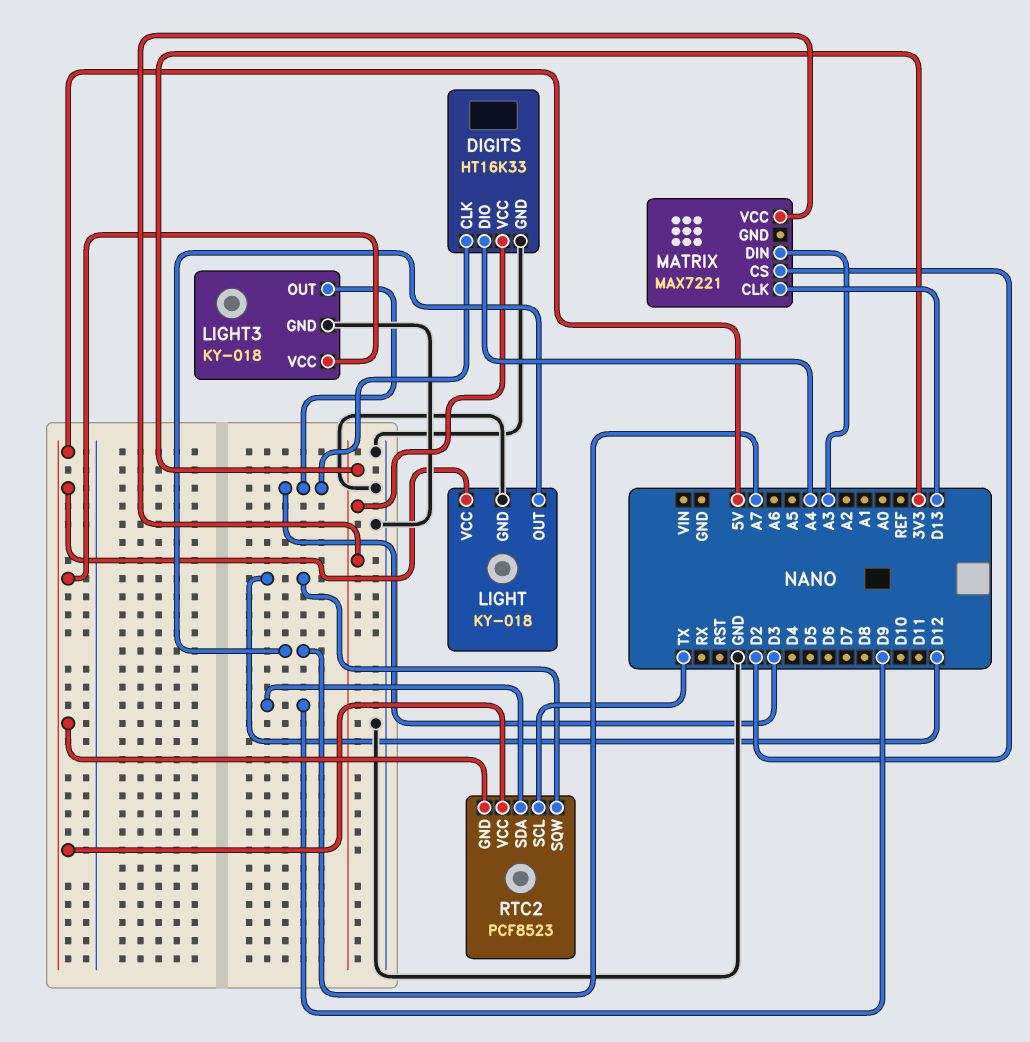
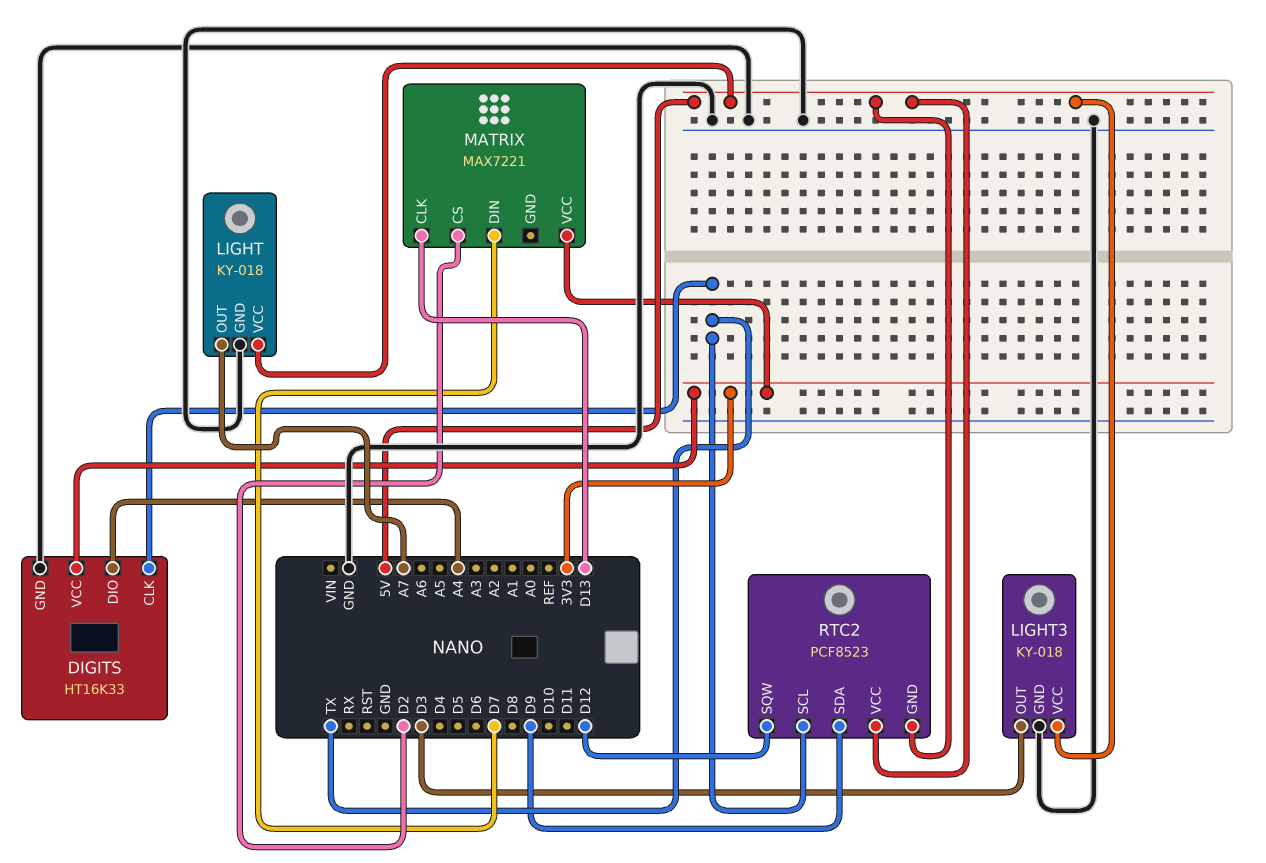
DIGITS pin CLK: D3 -> TX
MATRIX pin DIN: A3 -> D7

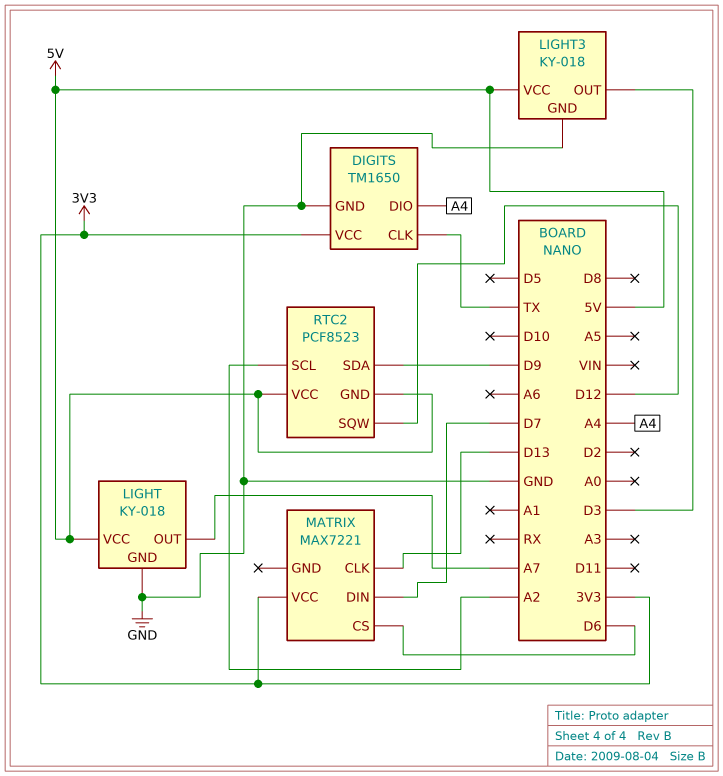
DIGITS: HT16K33 -> TM1650
MATRIX pin CS: D2 -> D6
RTC2 pin SCL: TX -> A2

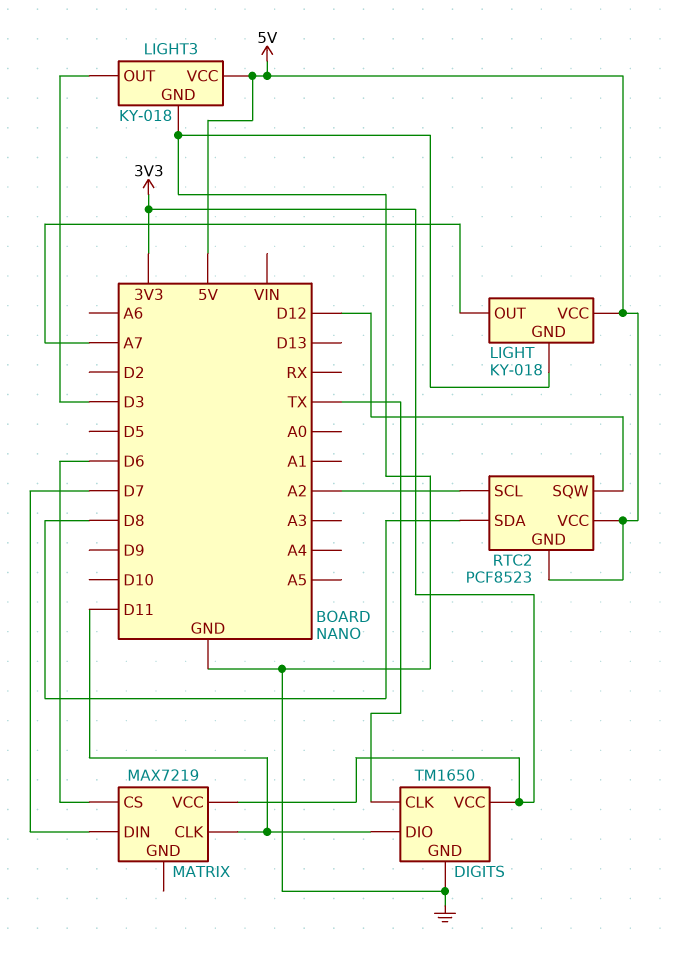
DIGITS pin DIO: A4 -> D11
MATRIX: MAX7221 -> MAX7219
MATRIX pin CLK: D13 -> D11
RTC2 pin SDA: D9 -> D8

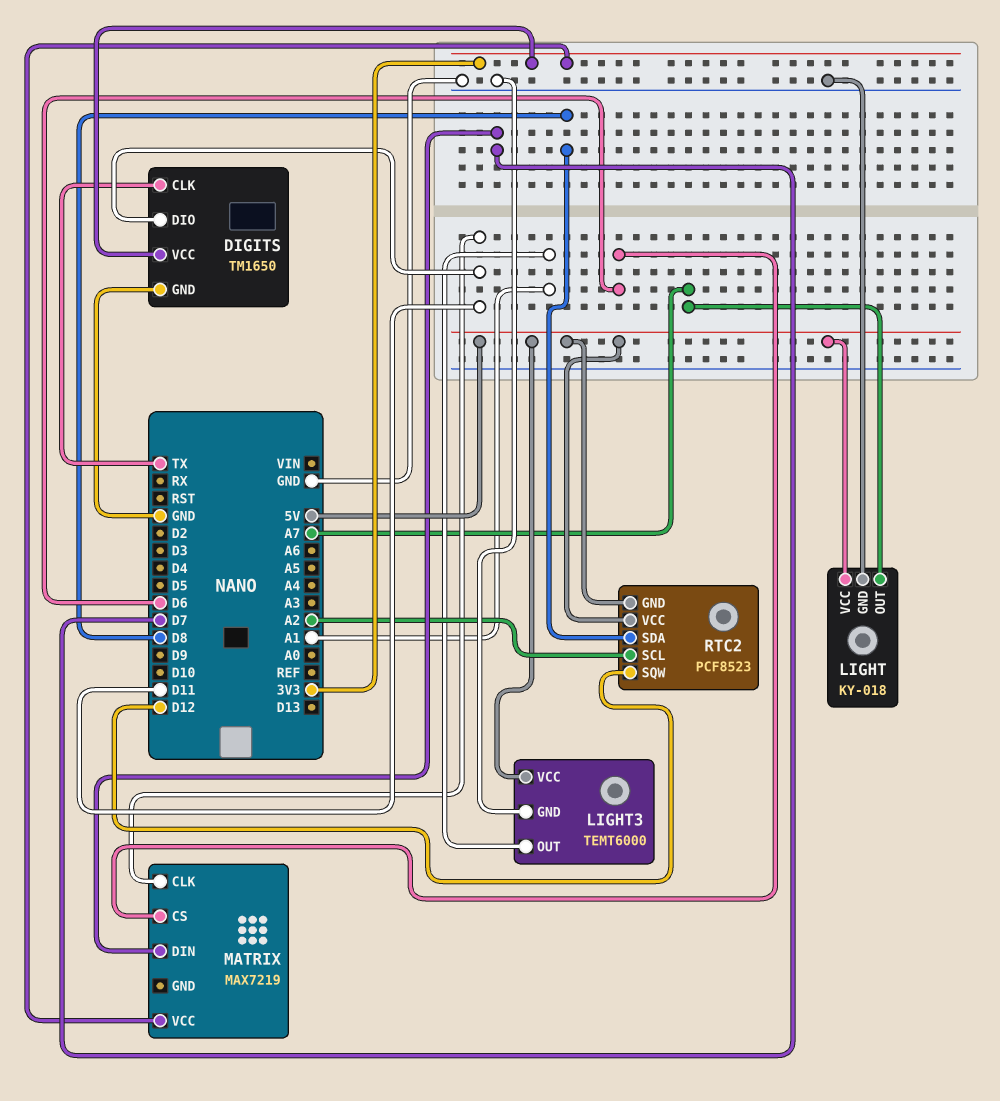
LIGHT3: KY-018 -> TEMT6000
LIGHT3 pin OUT: D3 -> A1

